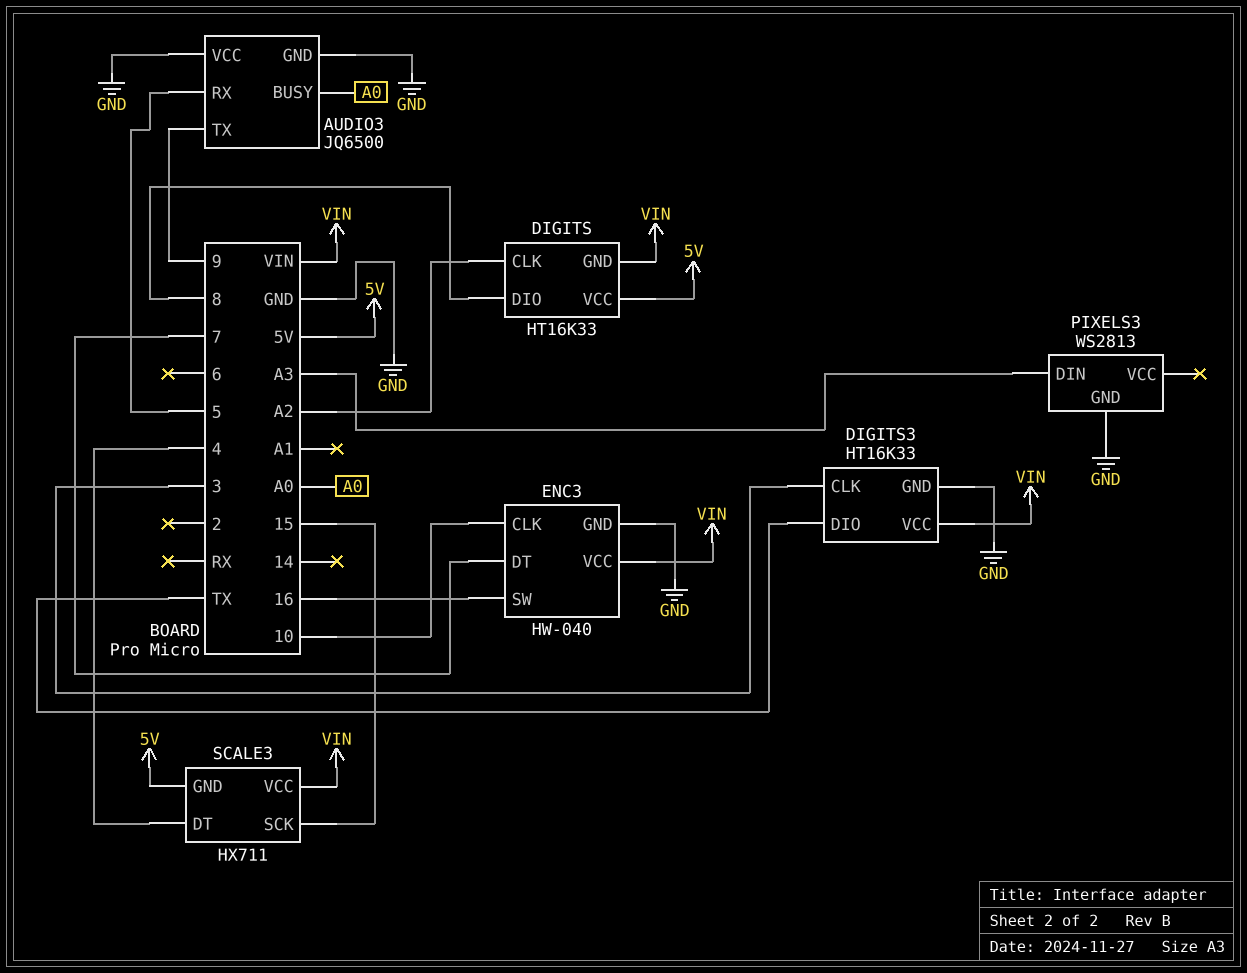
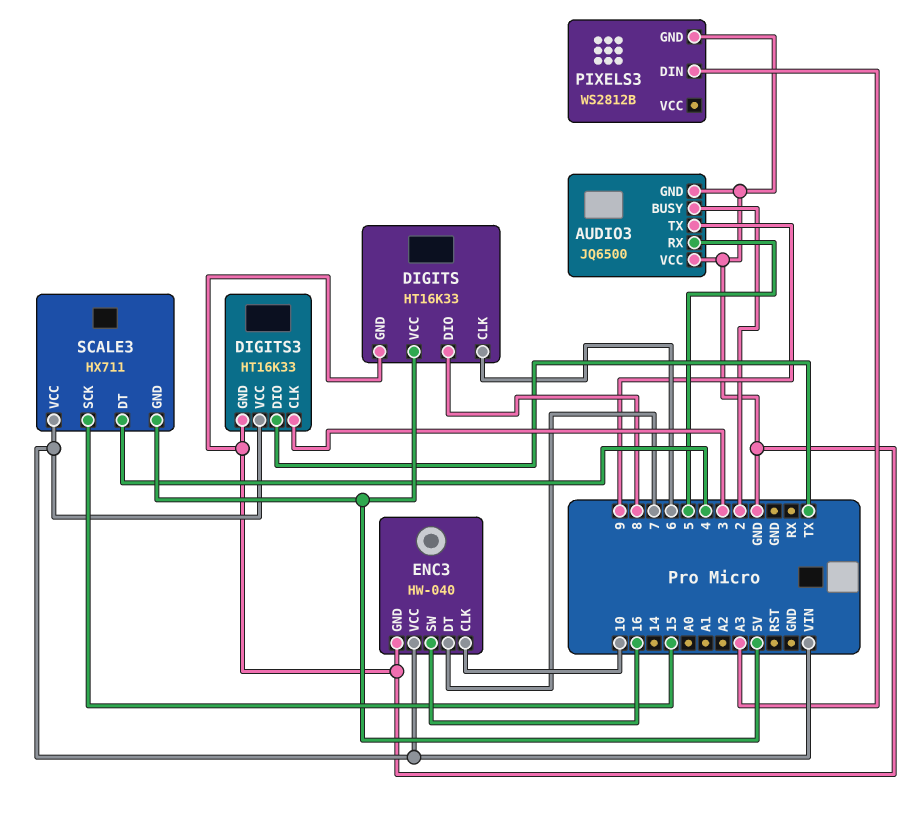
AUDIO3 pin BUSY: A0 -> 2
DIGITS pin CLK: A2 -> 6
DIGITS pin GND: VIN -> GND
PIXELS3: WS2813 -> WS2812B

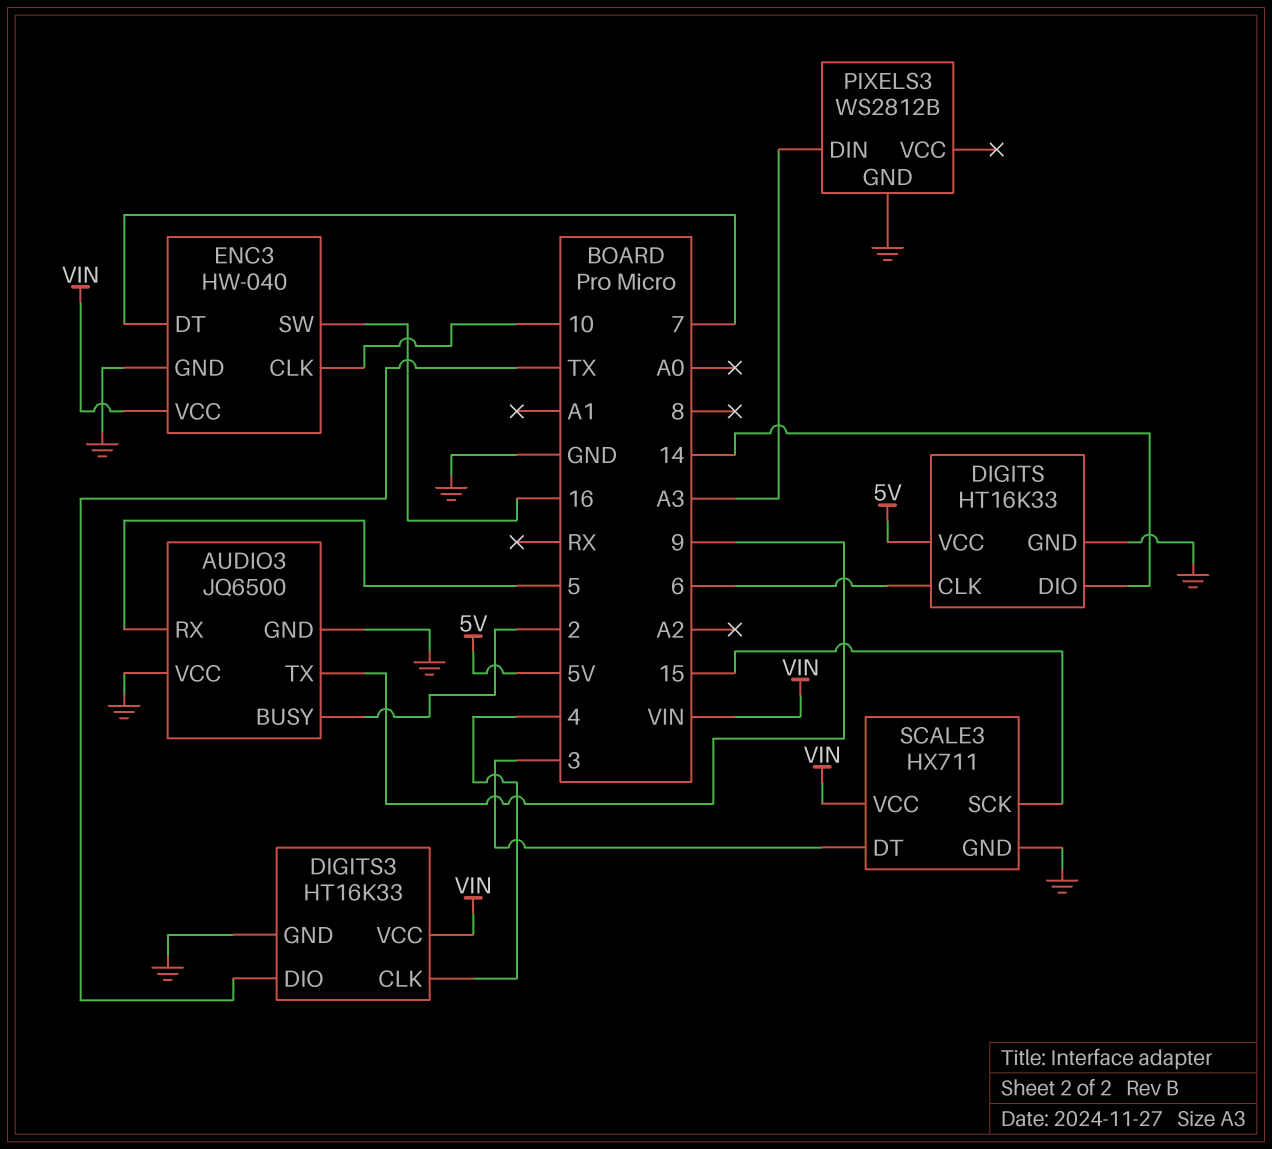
DIGITS pin DIO: 8 -> 14
DIGITS3 pin CLK: 3 -> 4
SCALE3 pin DT: 4 -> 3
SCALE3 pin GND: 5V -> GND

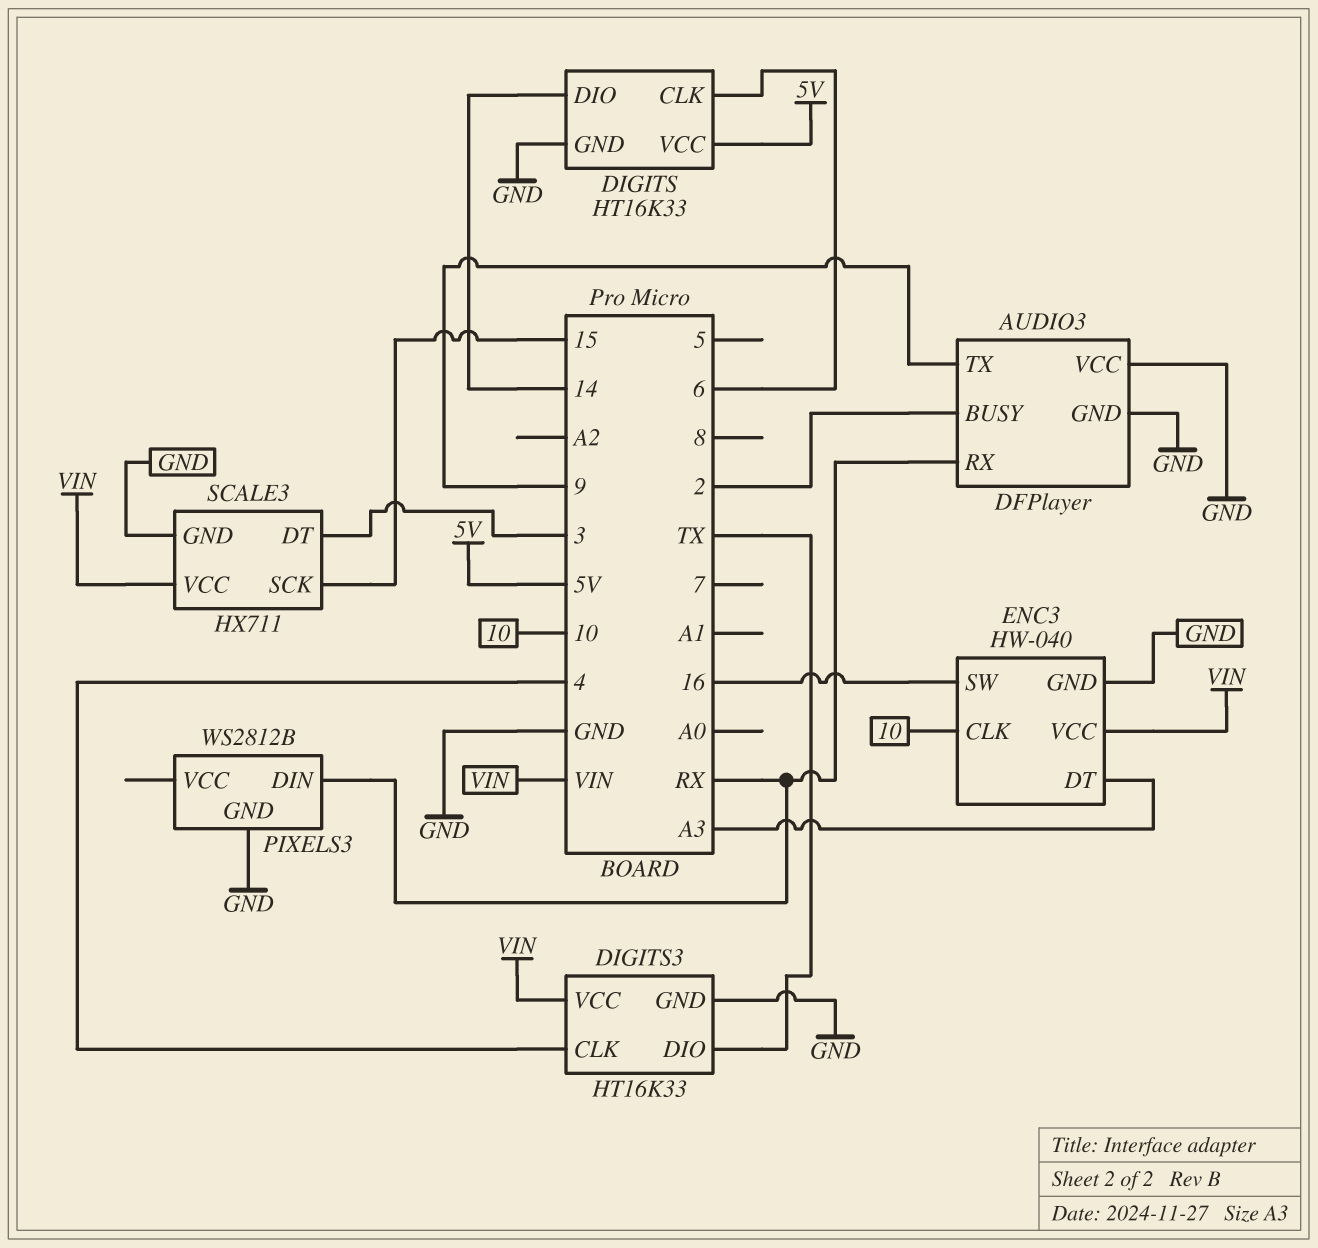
AUDIO3: JQ6500 -> DFPlayer
AUDIO3 pin RX: 5 -> RX
ENC3 pin DT: 7 -> A3
PIXELS3 pin DIN: A3 -> RX

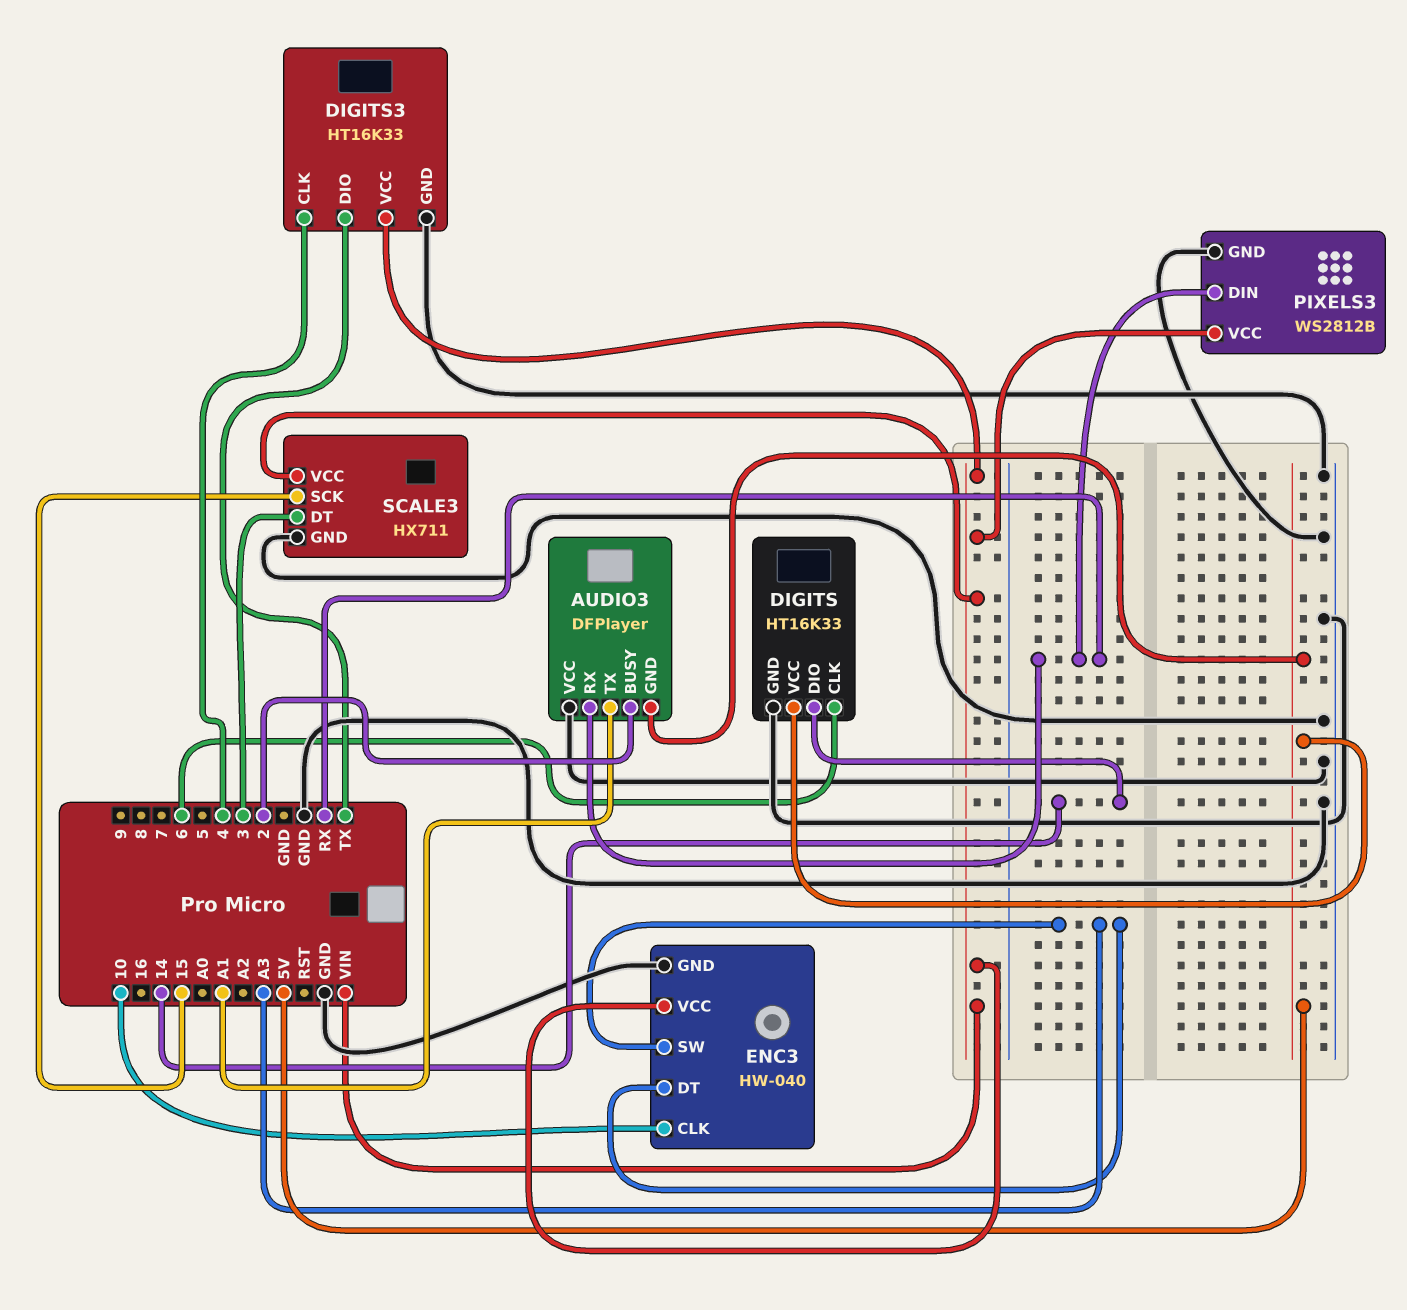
AUDIO3 pin GND: GND -> 5V
AUDIO3 pin TX: 9 -> A1
ENC3 pin SW: 16 -> A3
PIXELS3 pin VCC: none -> VIN

